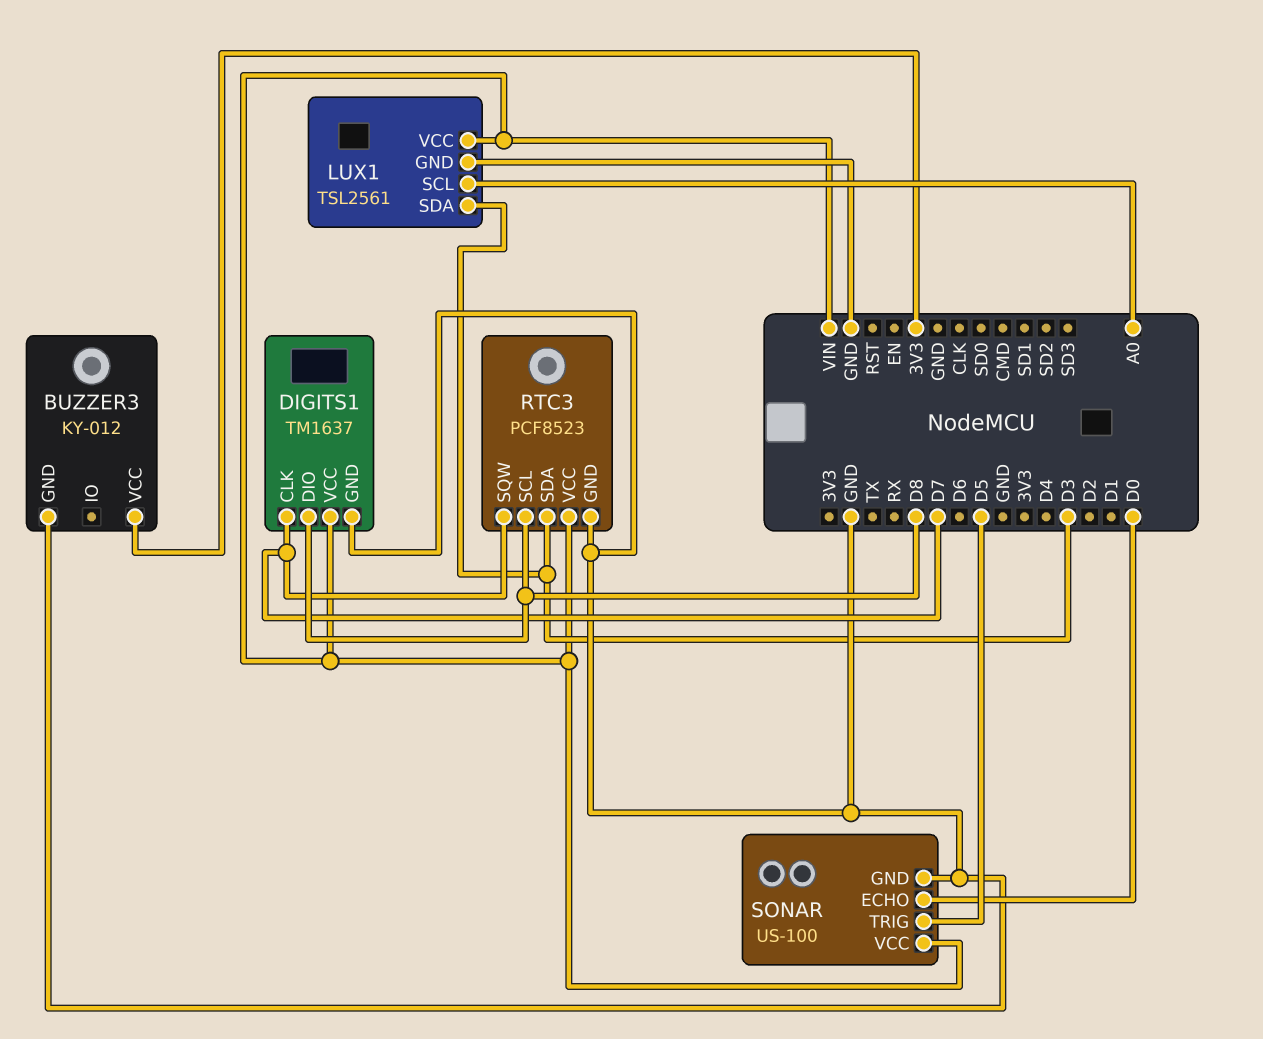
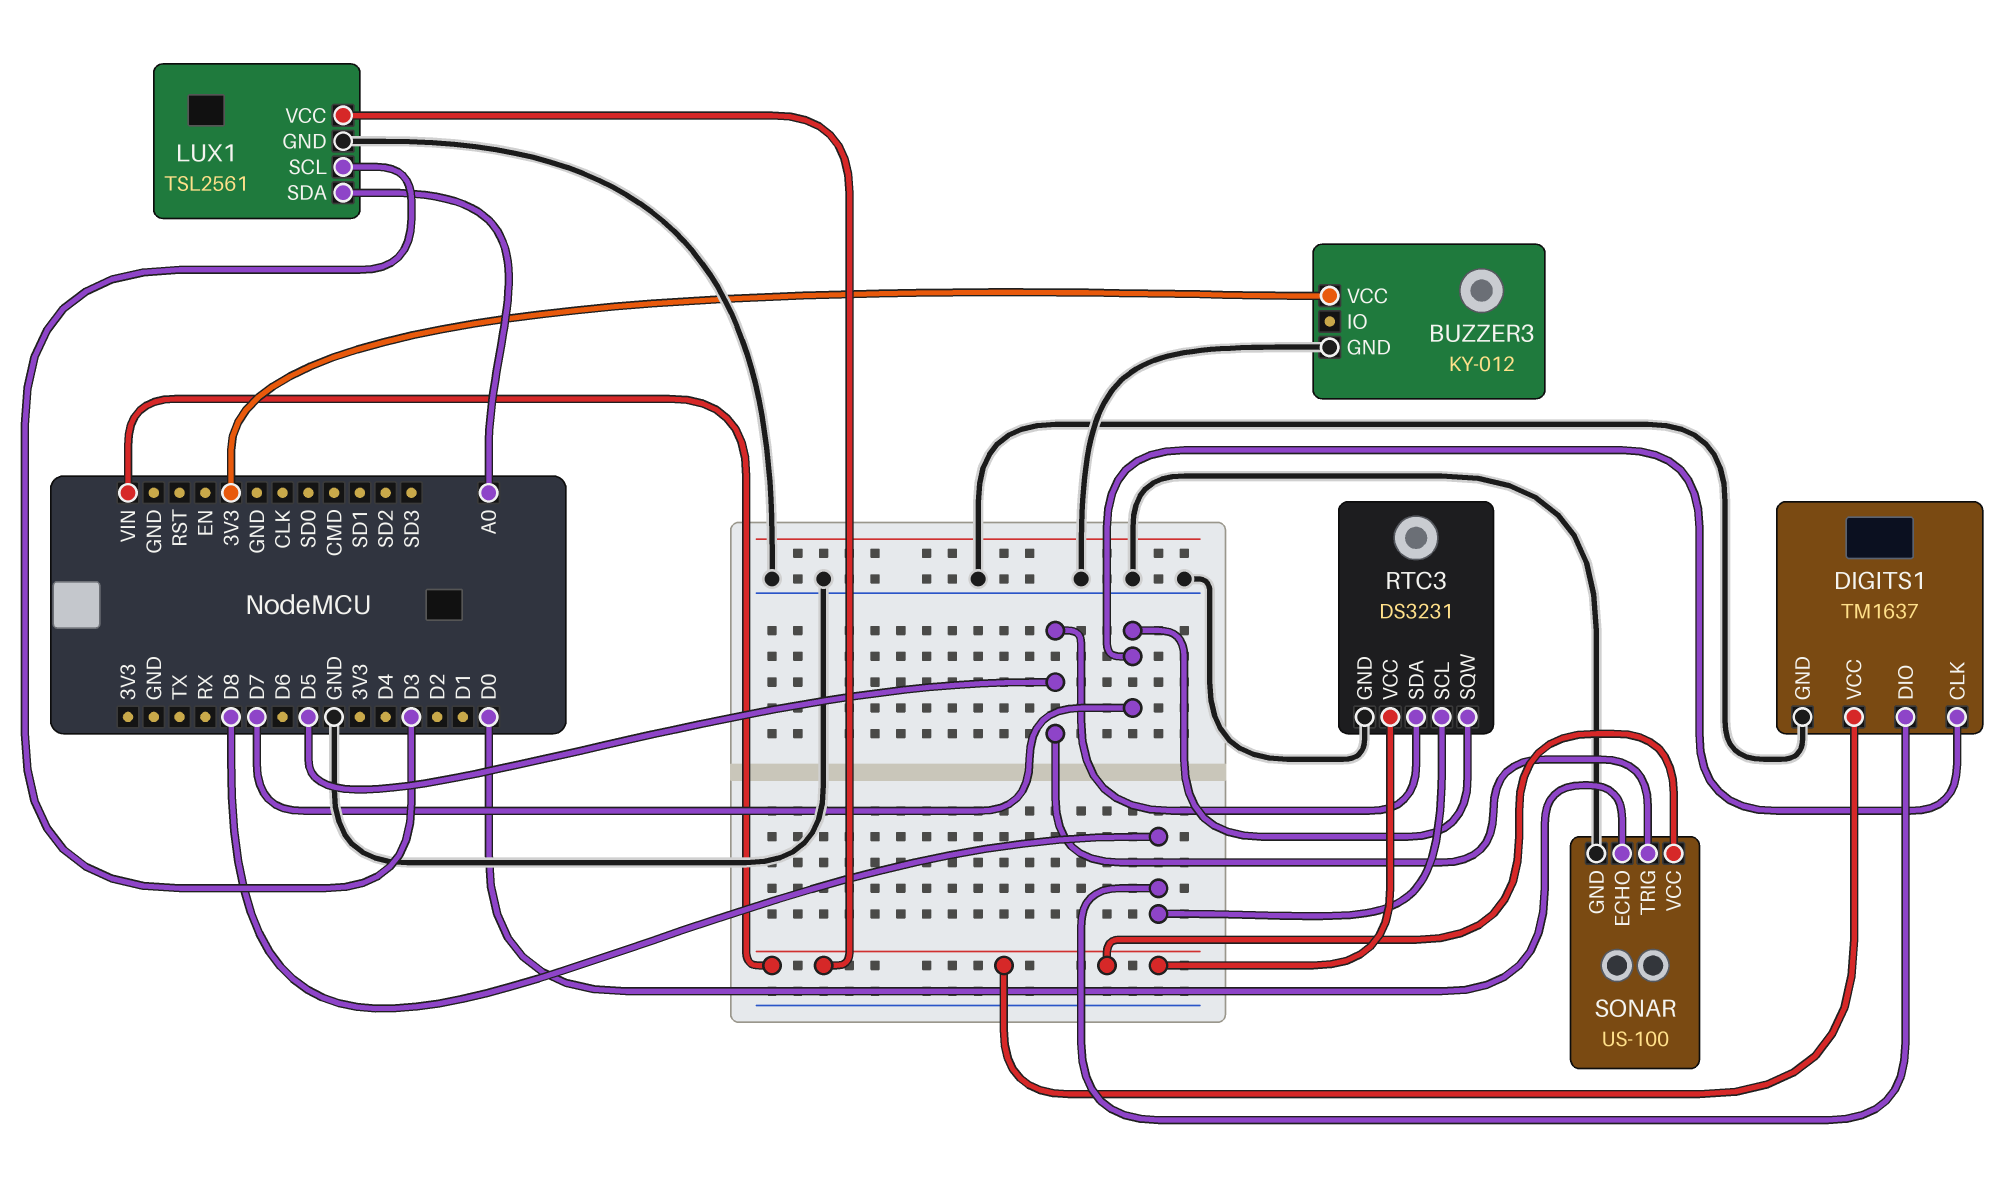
LUX1 pin SCL: A0 -> D3
LUX1 pin SDA: D3 -> A0
RTC3: PCF8523 -> DS3231
RTC3 pin SDA: D3 -> D5

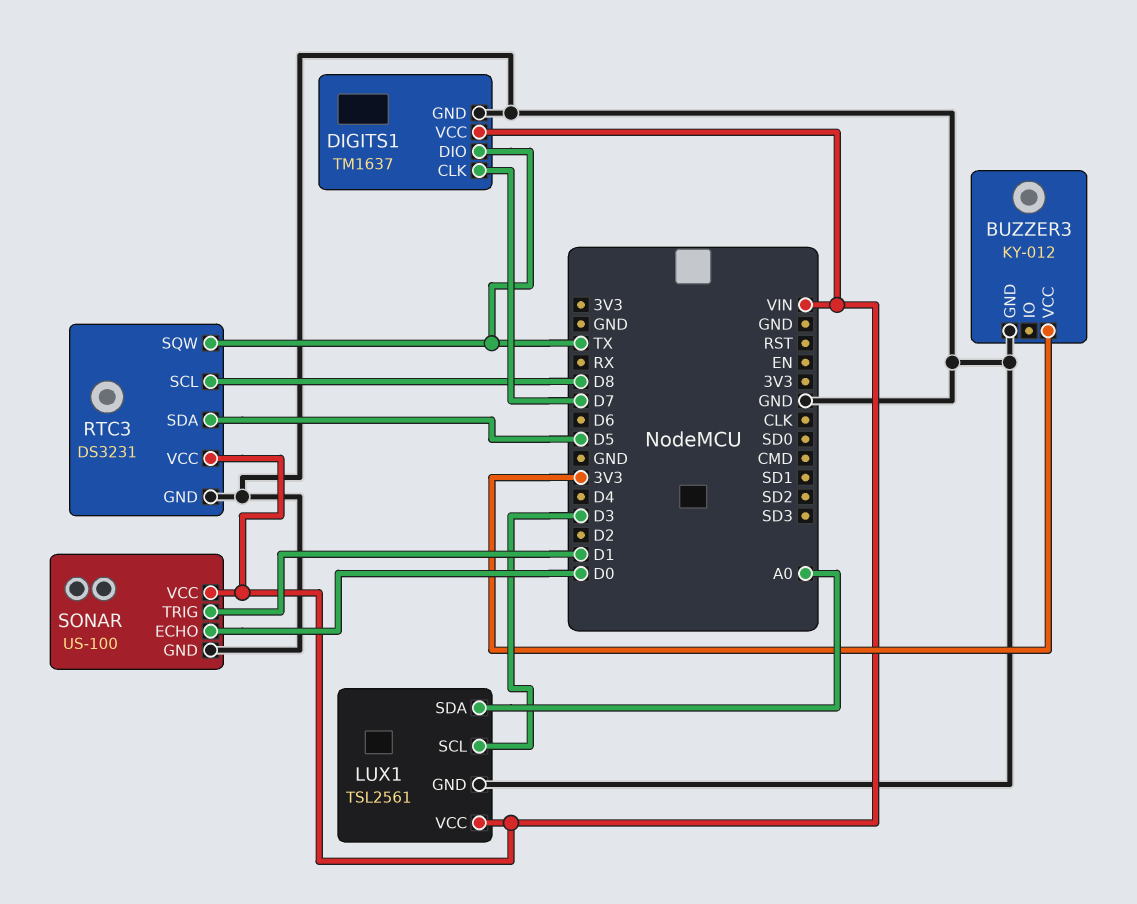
DIGITS1 pin DIO: D8 -> TX
RTC3 pin SQW: D7 -> TX
SONAR pin TRIG: D5 -> D1

